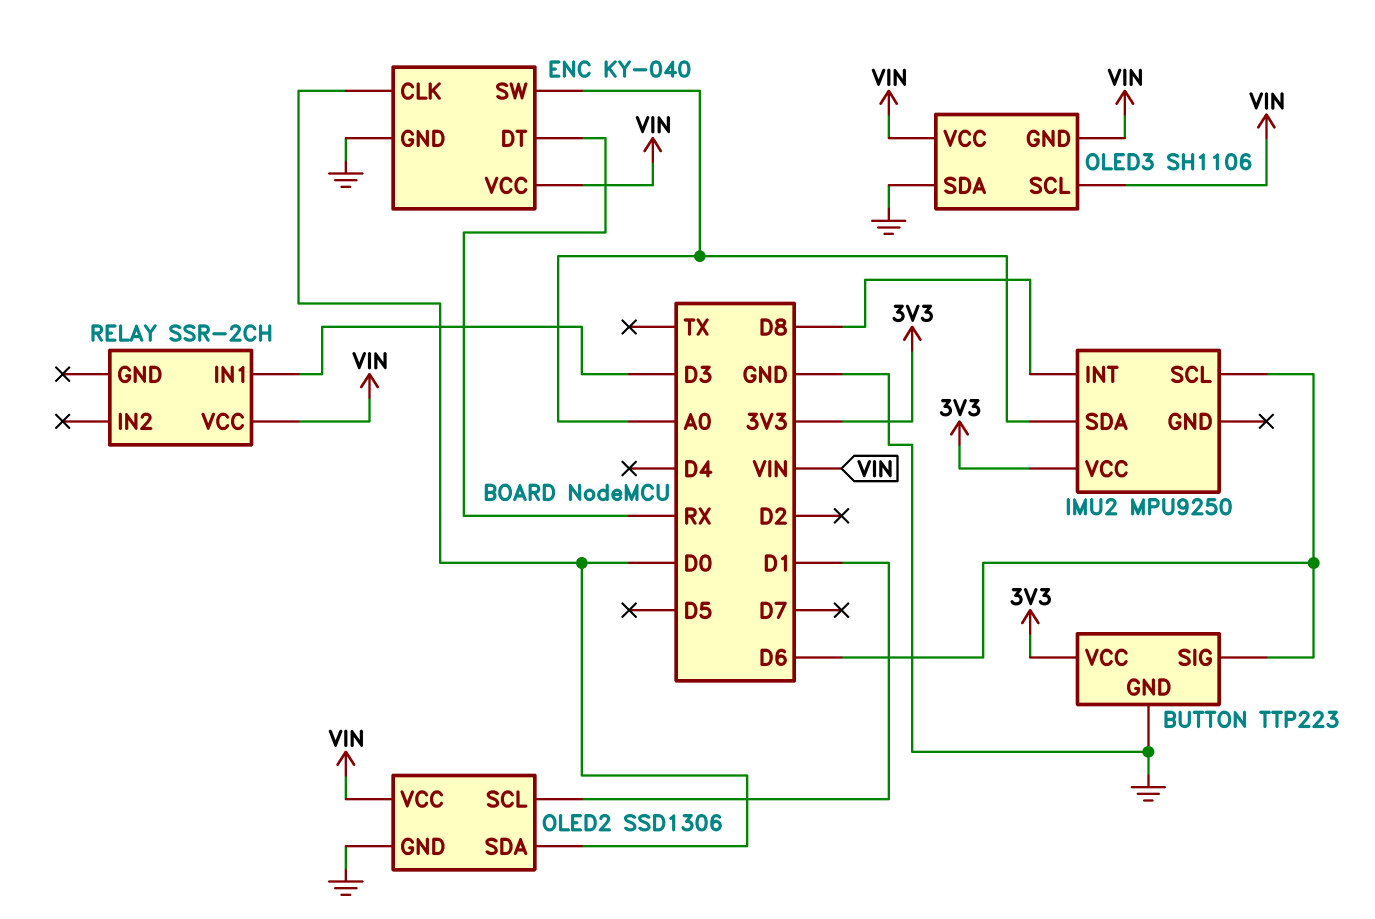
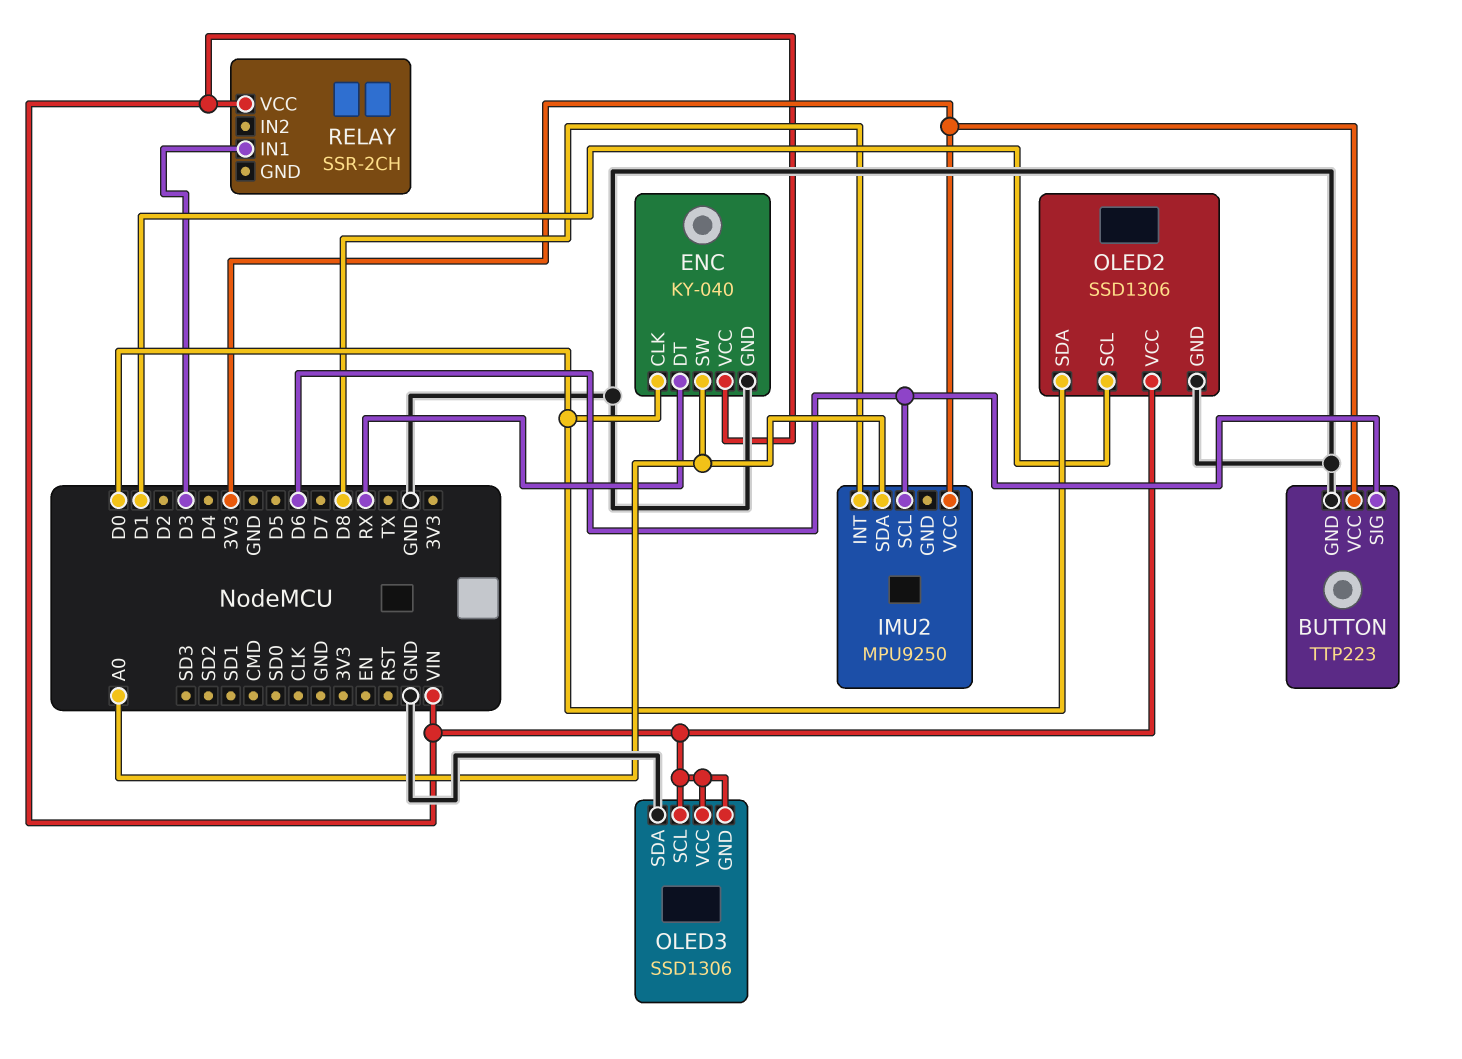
OLED3: SH1106 -> SSD1306

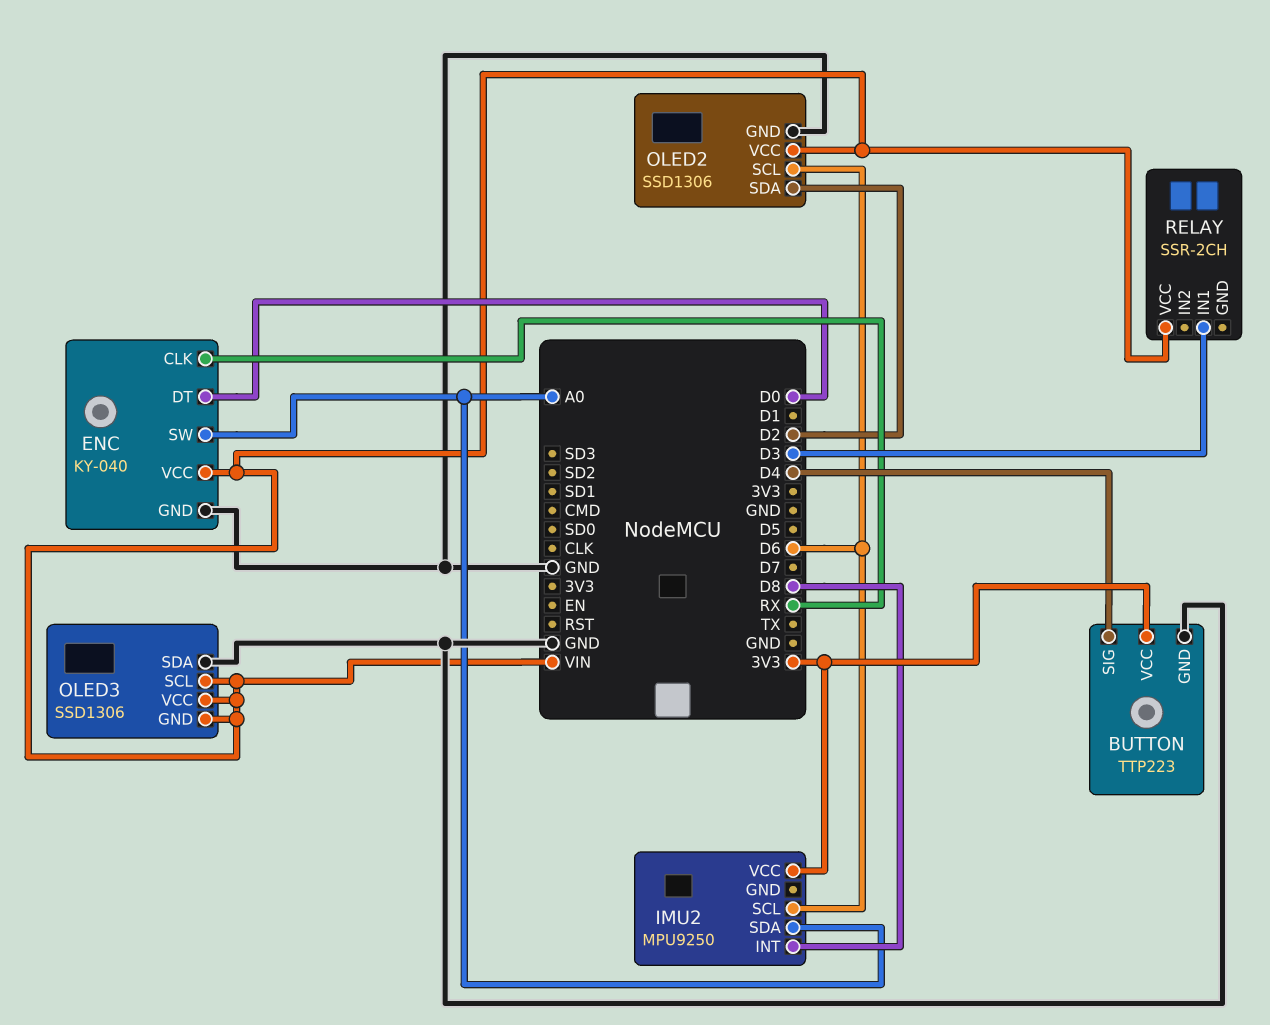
BUTTON pin SIG: D6 -> D4
ENC pin CLK: D0 -> RX
ENC pin DT: RX -> D0
OLED2 pin SCL: D1 -> D6
OLED2 pin SDA: D0 -> D2

